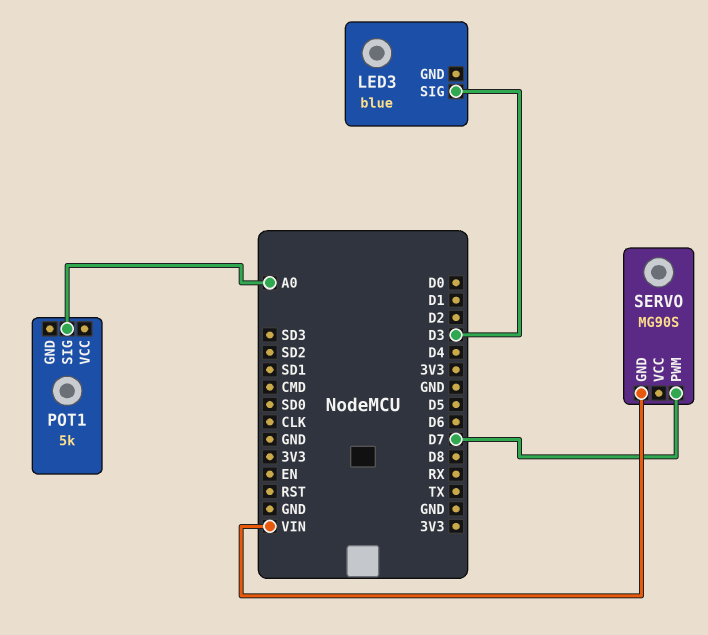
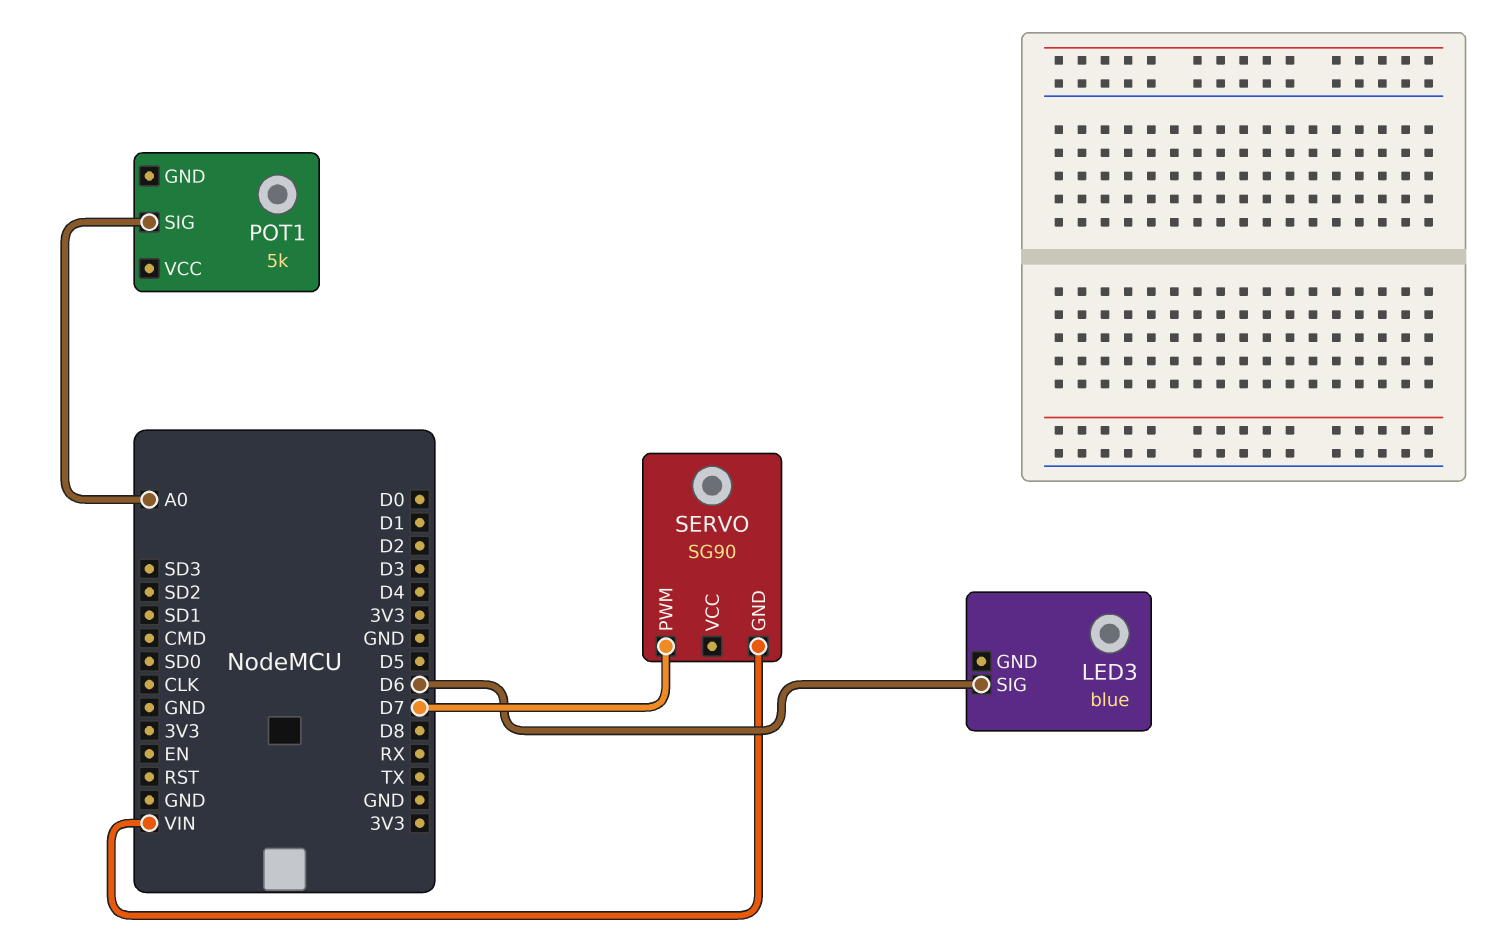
LED3 pin SIG: D3 -> D6
SERVO: MG90S -> SG90

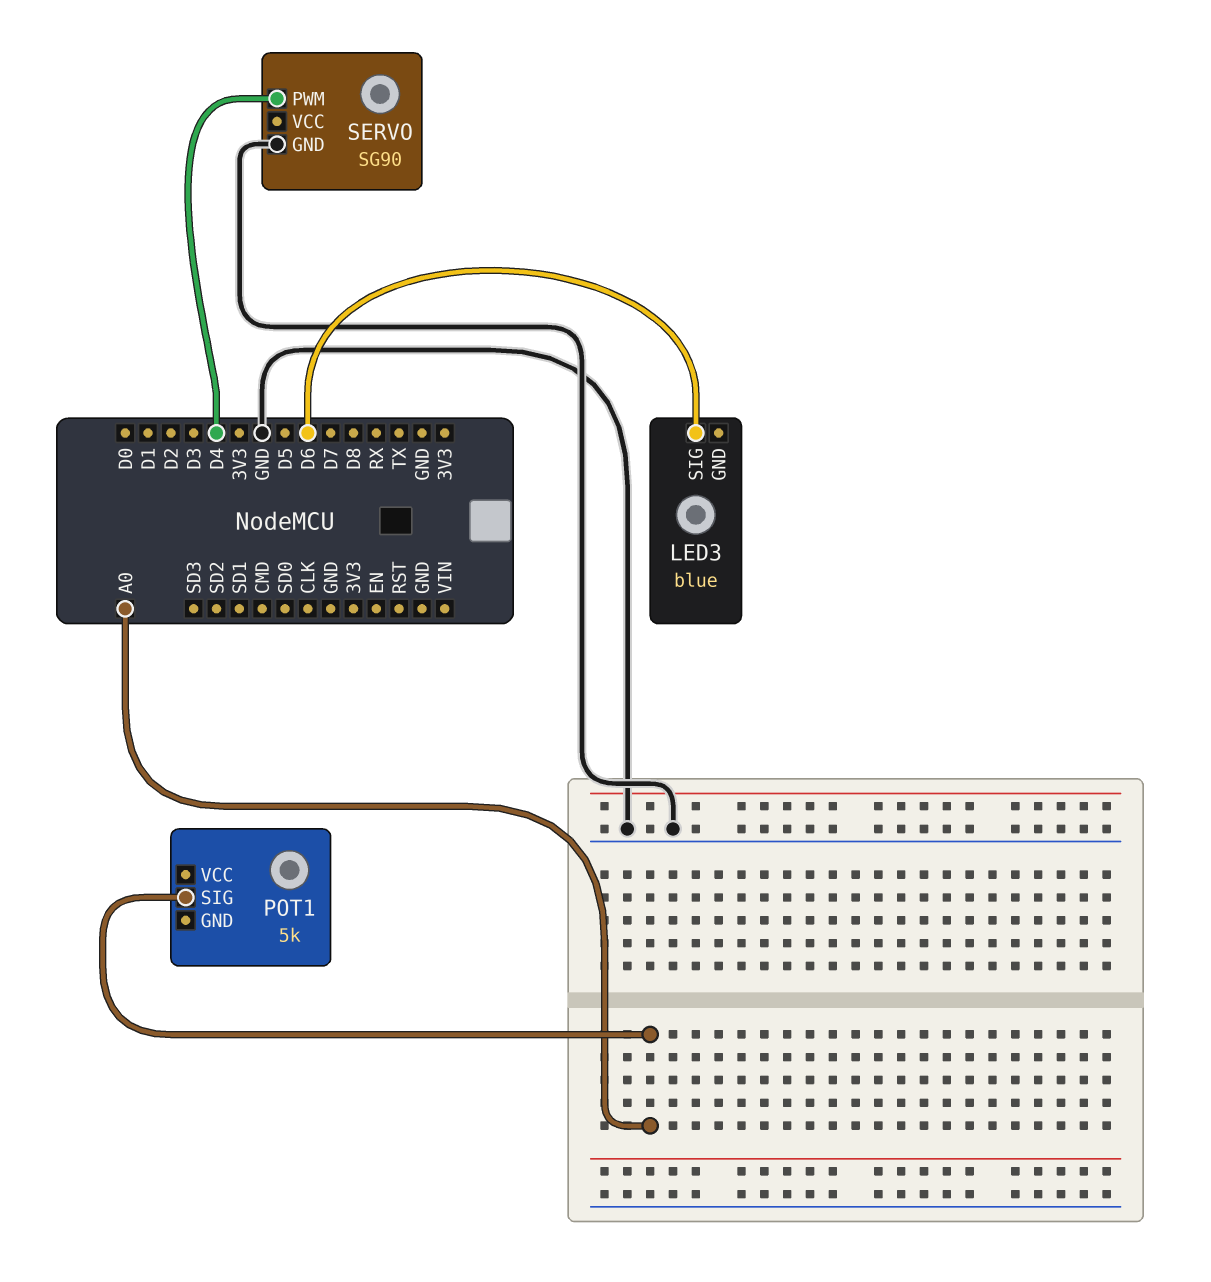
SERVO pin GND: VIN -> GND
SERVO pin PWM: D7 -> D4

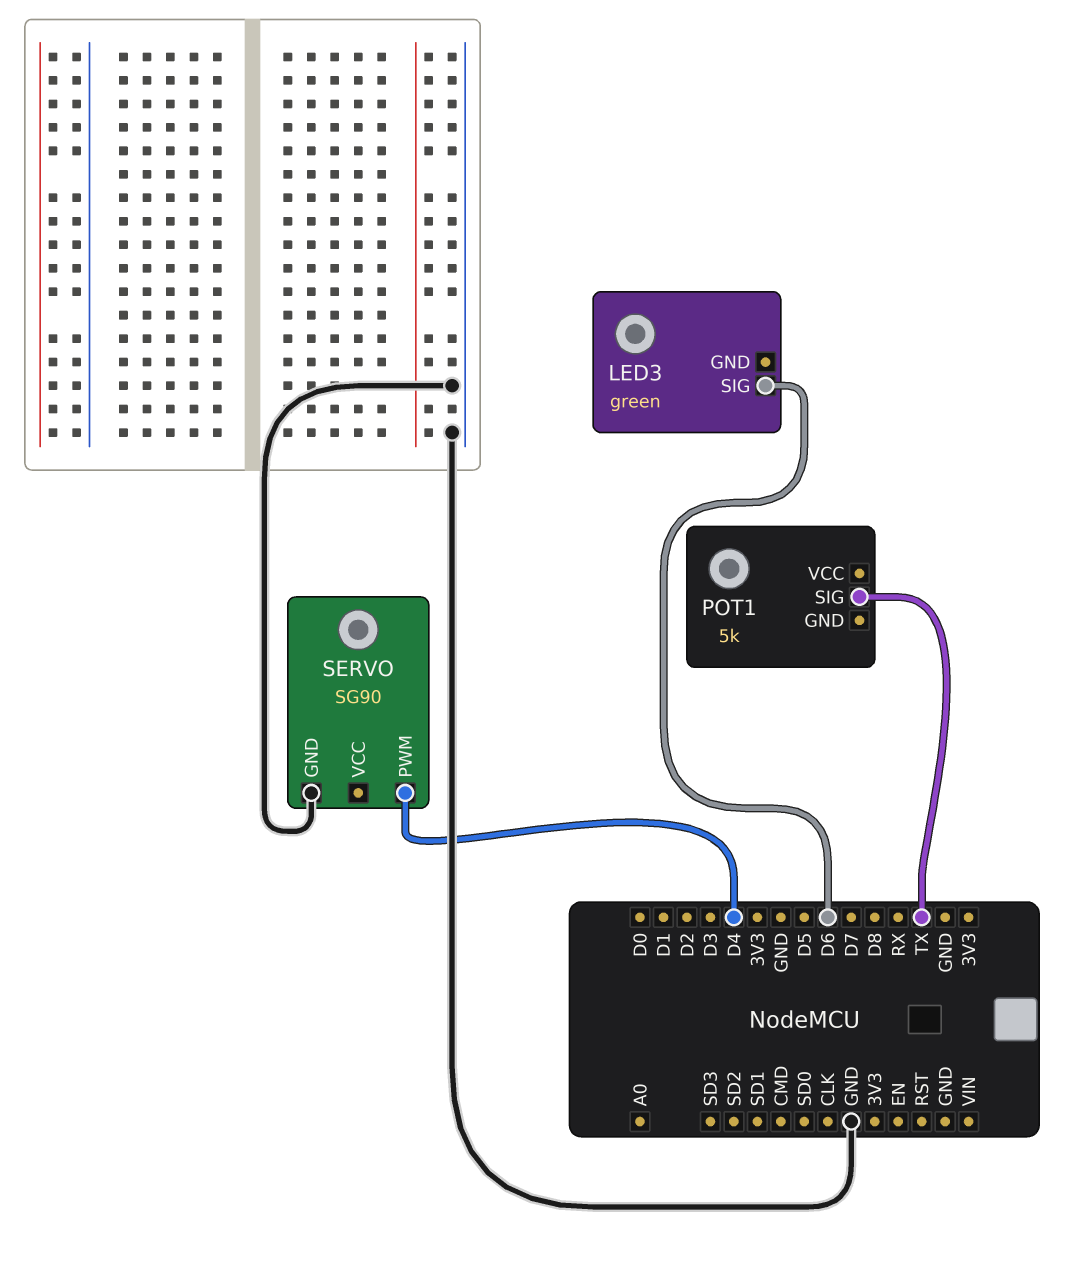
LED3: blue -> green
POT1 pin SIG: A0 -> TX

